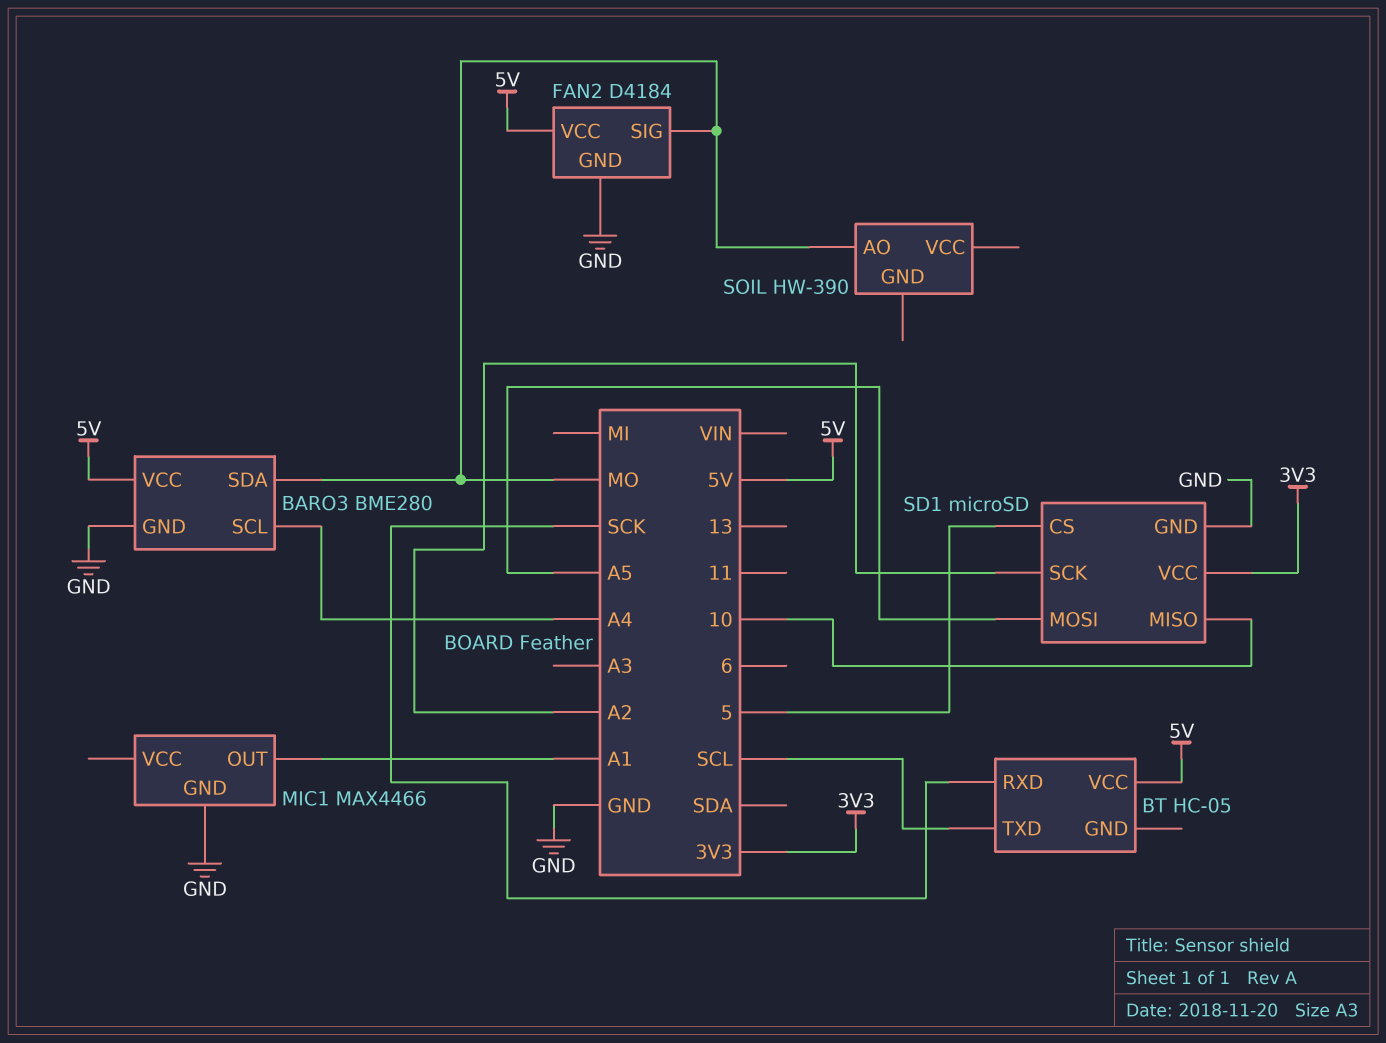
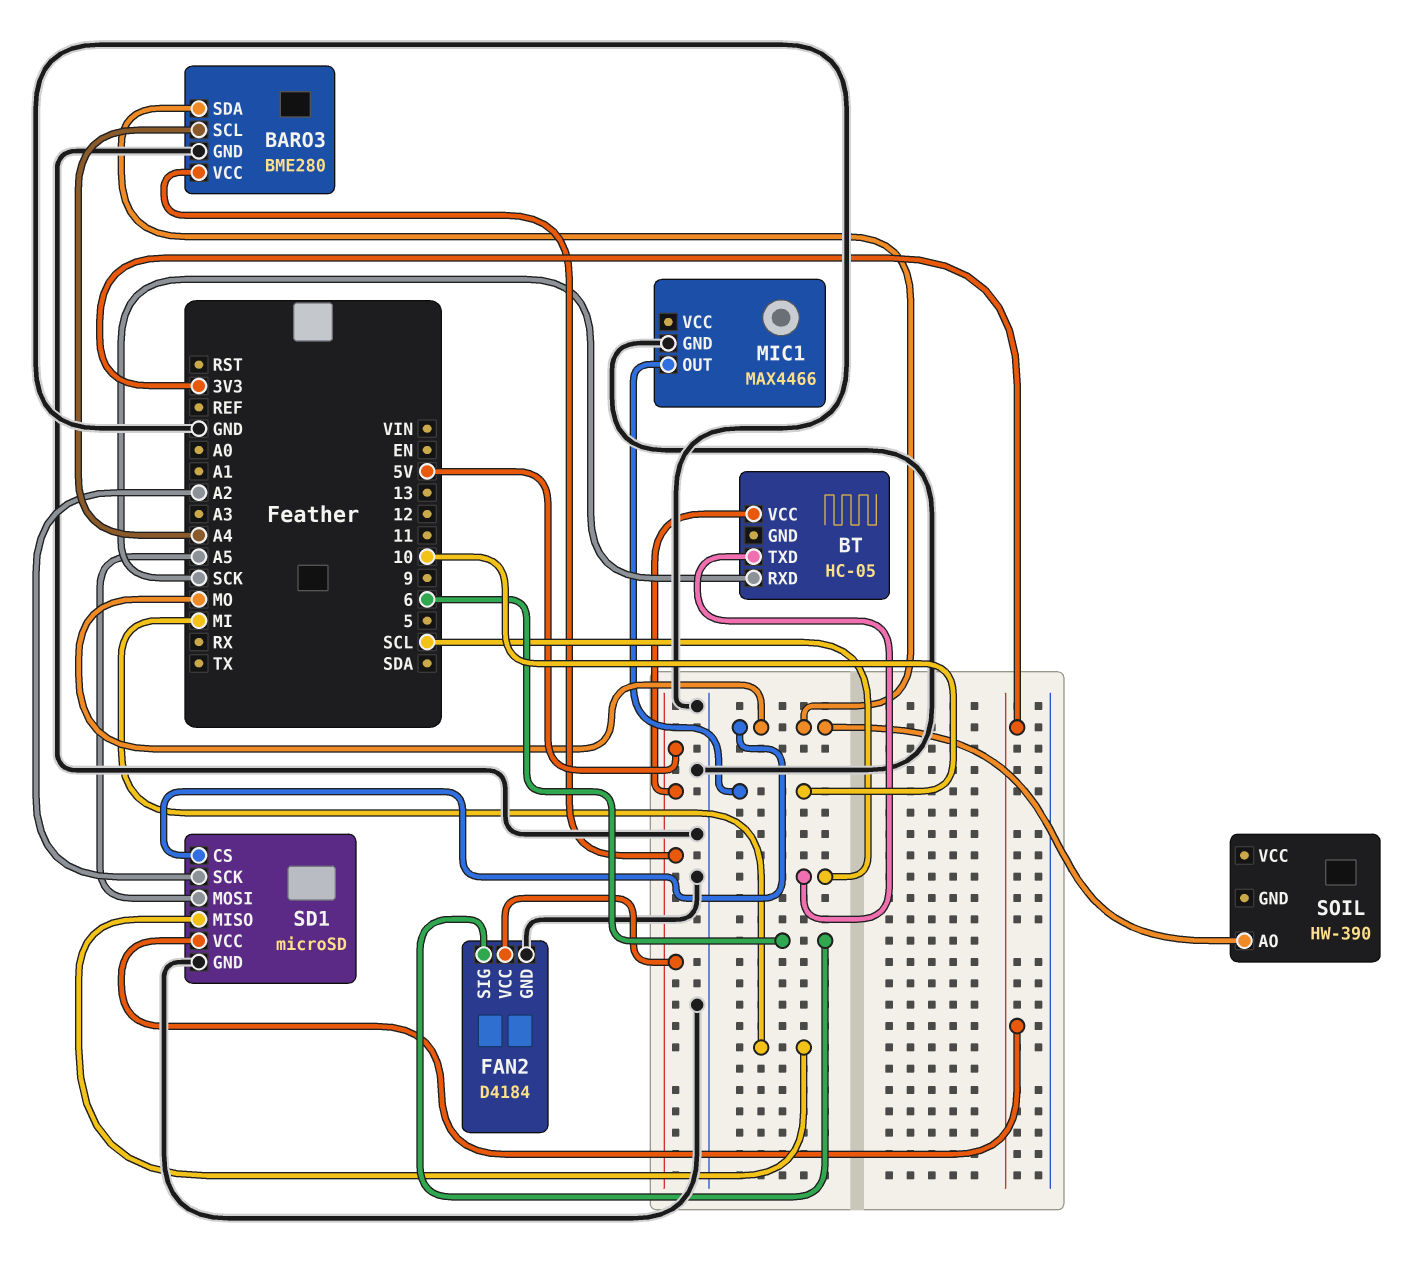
FAN2 pin SIG: MO -> 6
MIC1 pin OUT: A1 -> 10
SD1 pin CS: 5 -> MO
SD1 pin MISO: 10 -> MI

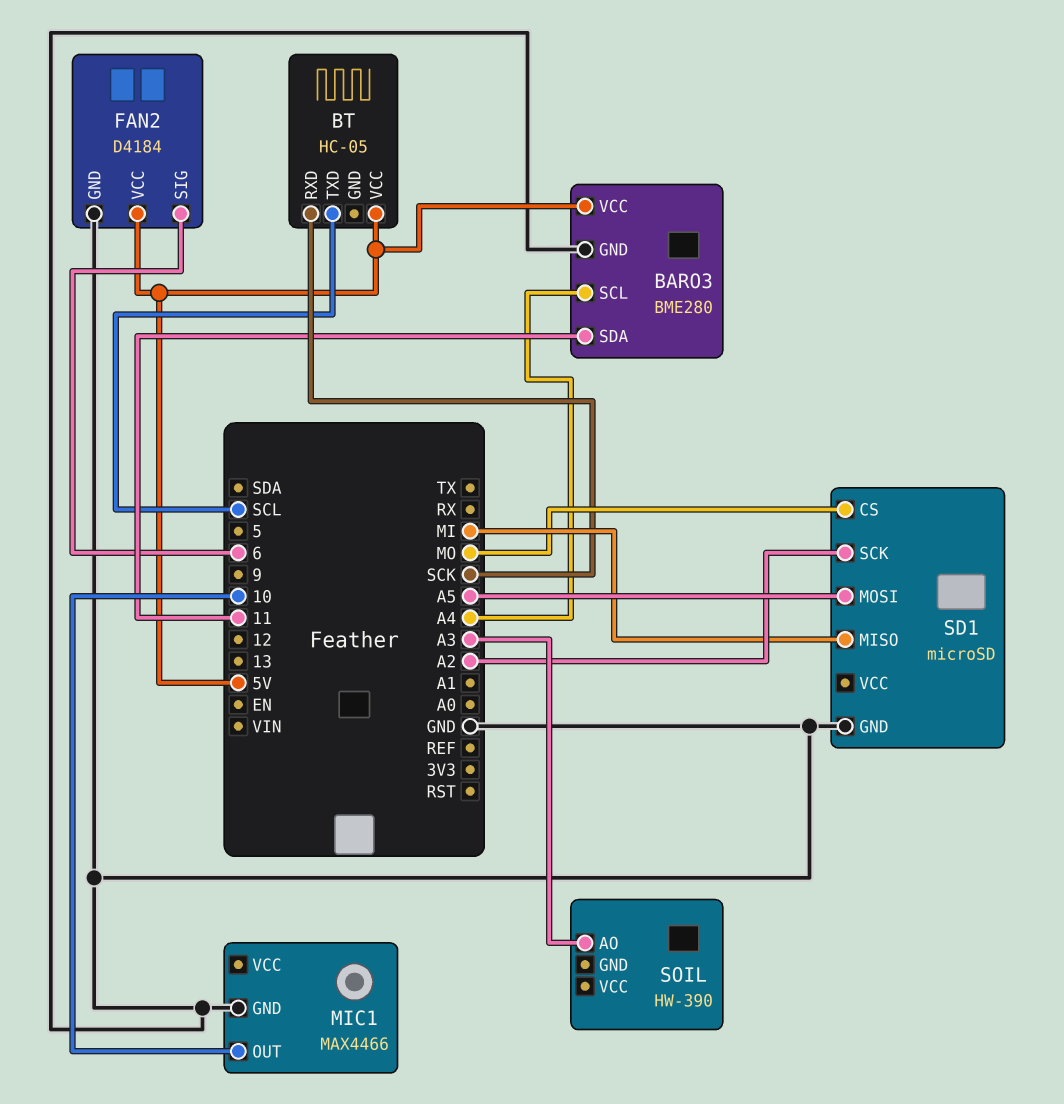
BARO3 pin SDA: MO -> 11
SD1 pin VCC: 3V3 -> none
SOIL pin AO: MO -> A3

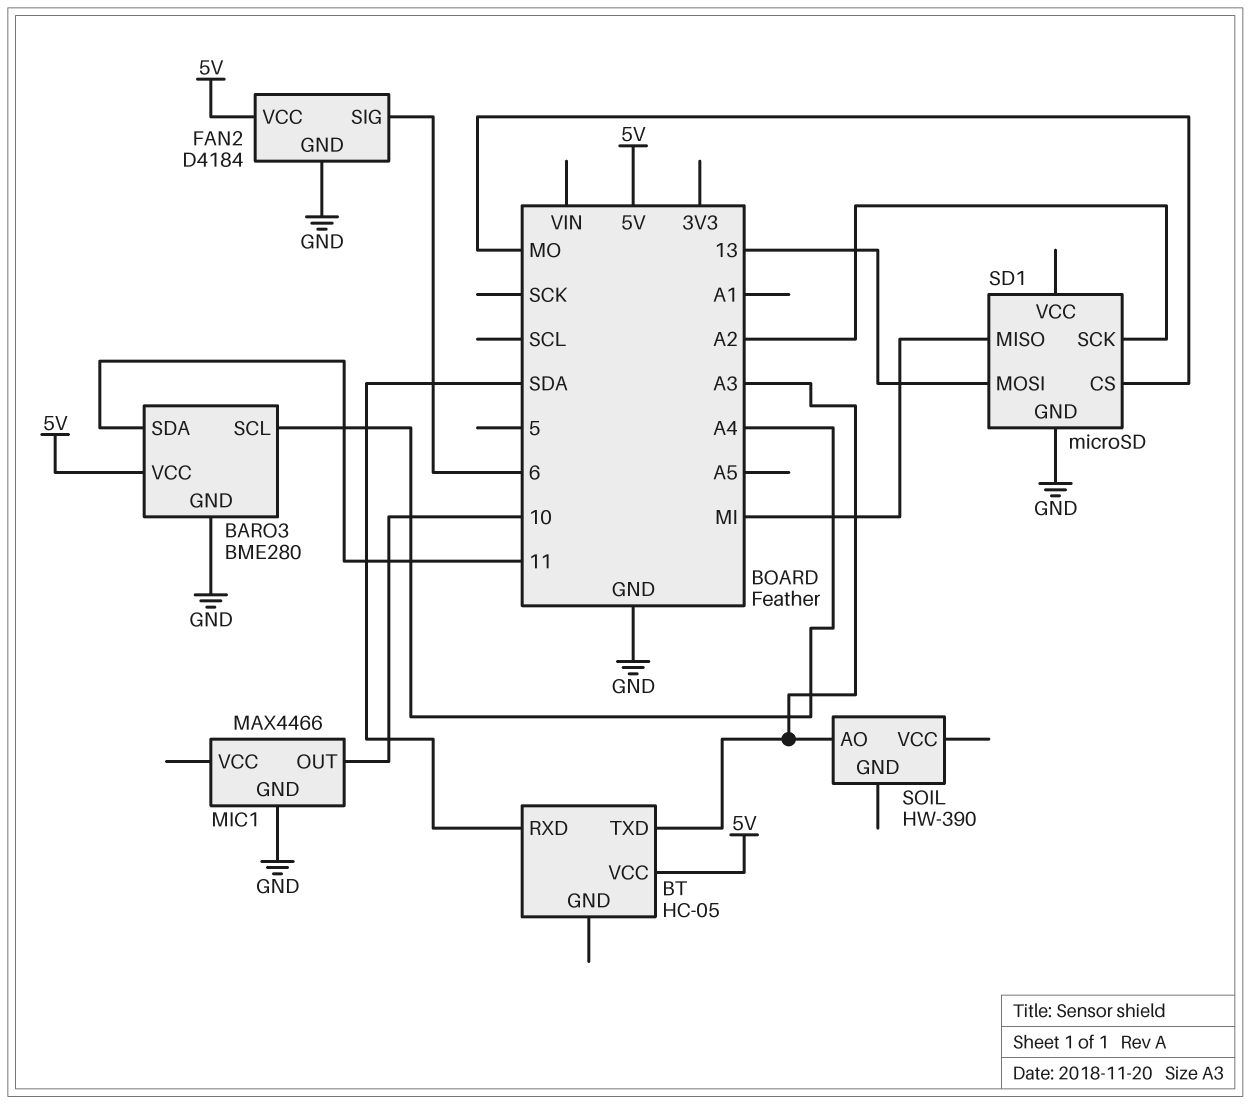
BT pin RXD: SCK -> SDA
BT pin TXD: SCL -> A3
SD1 pin MOSI: A5 -> 13

